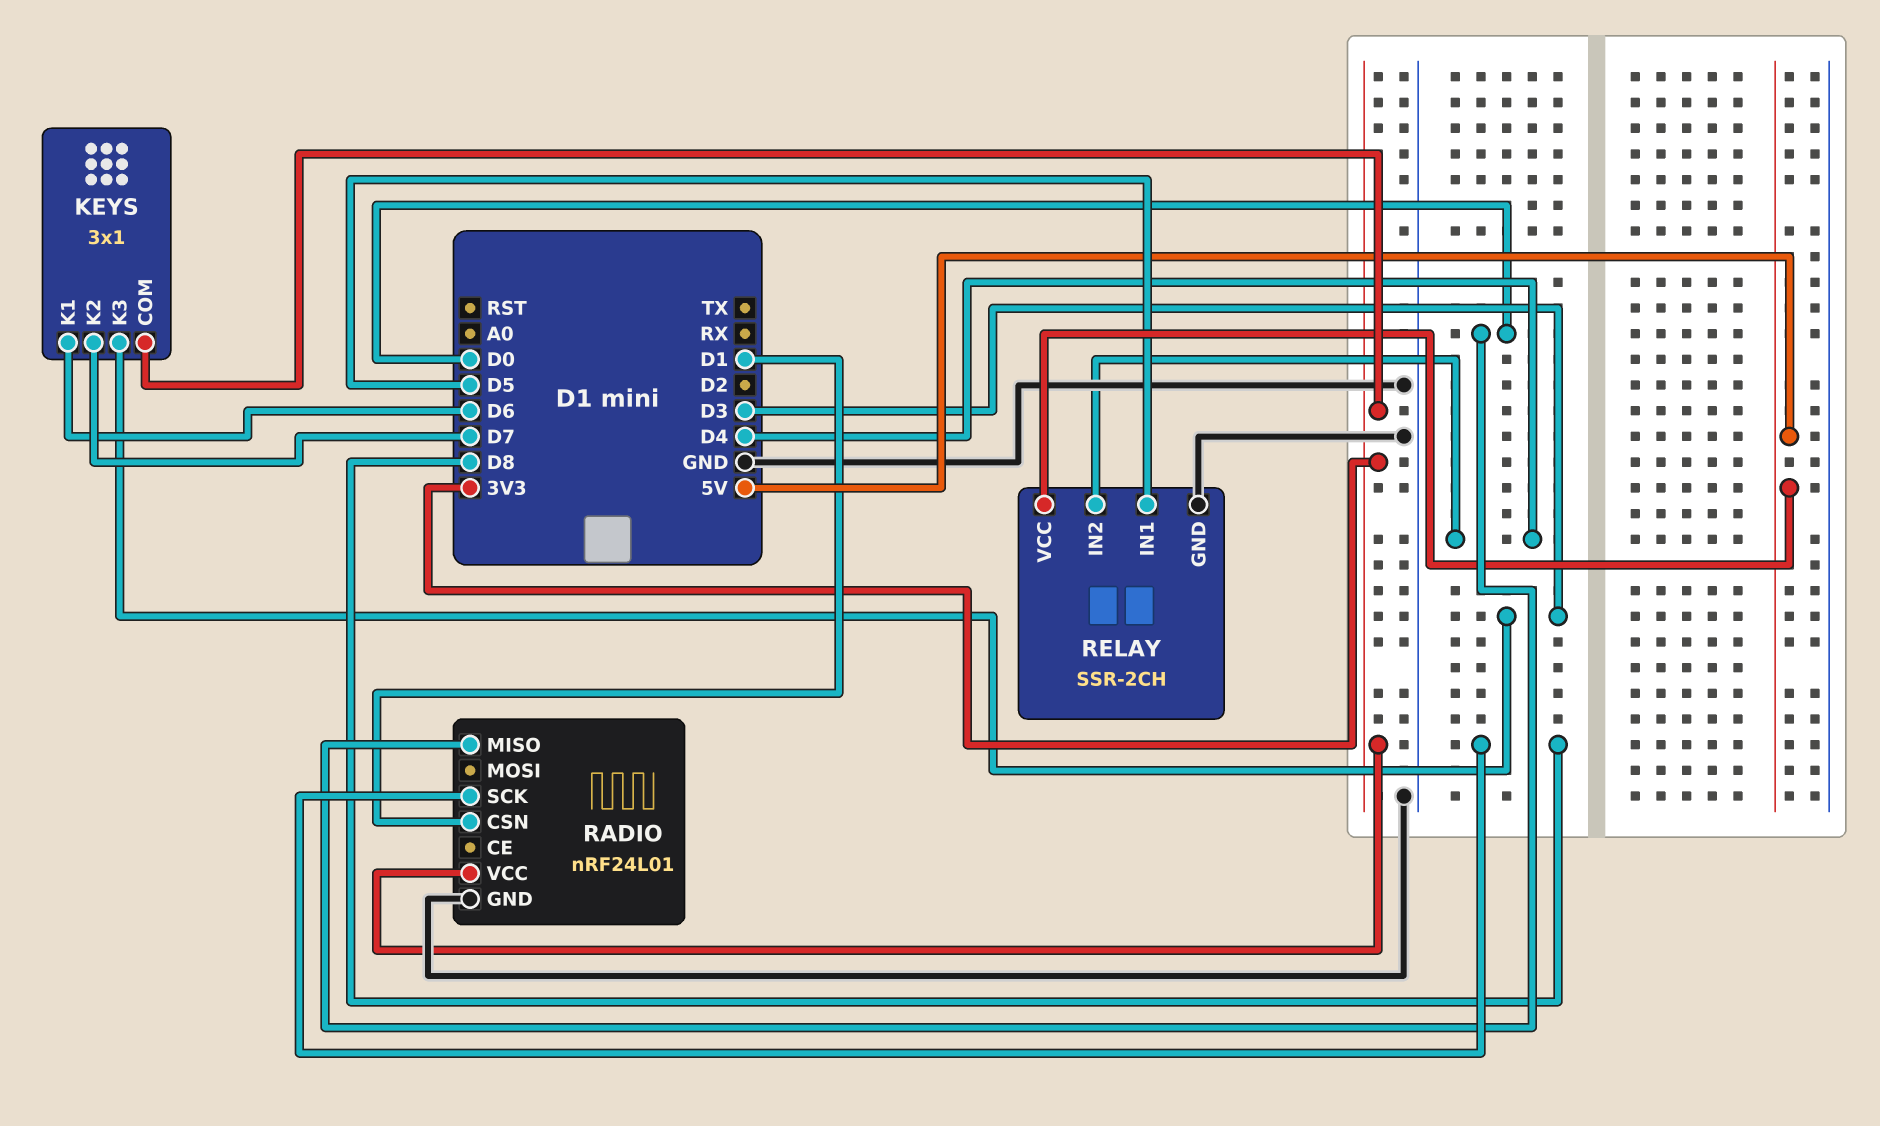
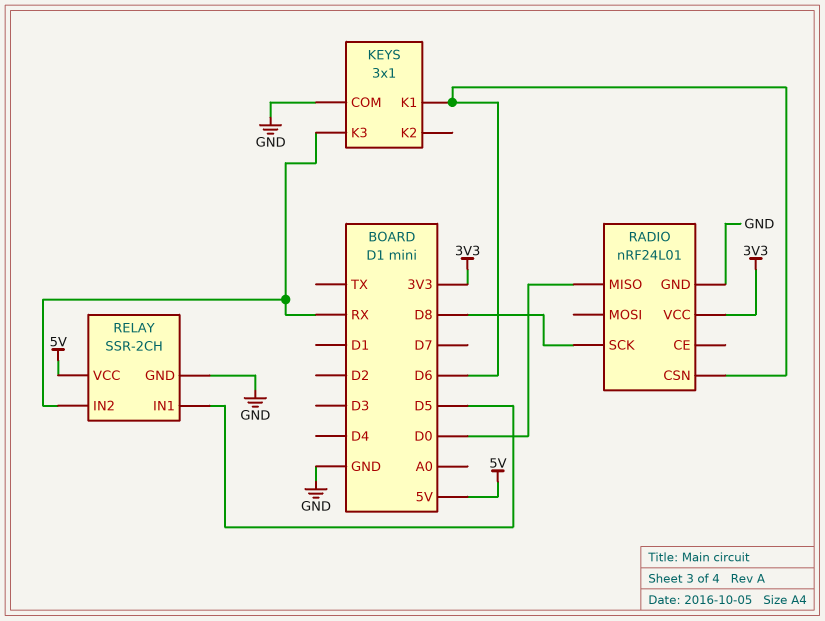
KEYS pin COM: 3V3 -> GND
KEYS pin K2: D7 -> none
KEYS pin K3: D3 -> RX
RADIO pin CSN: D1 -> D6
RELAY pin IN2: D4 -> RX

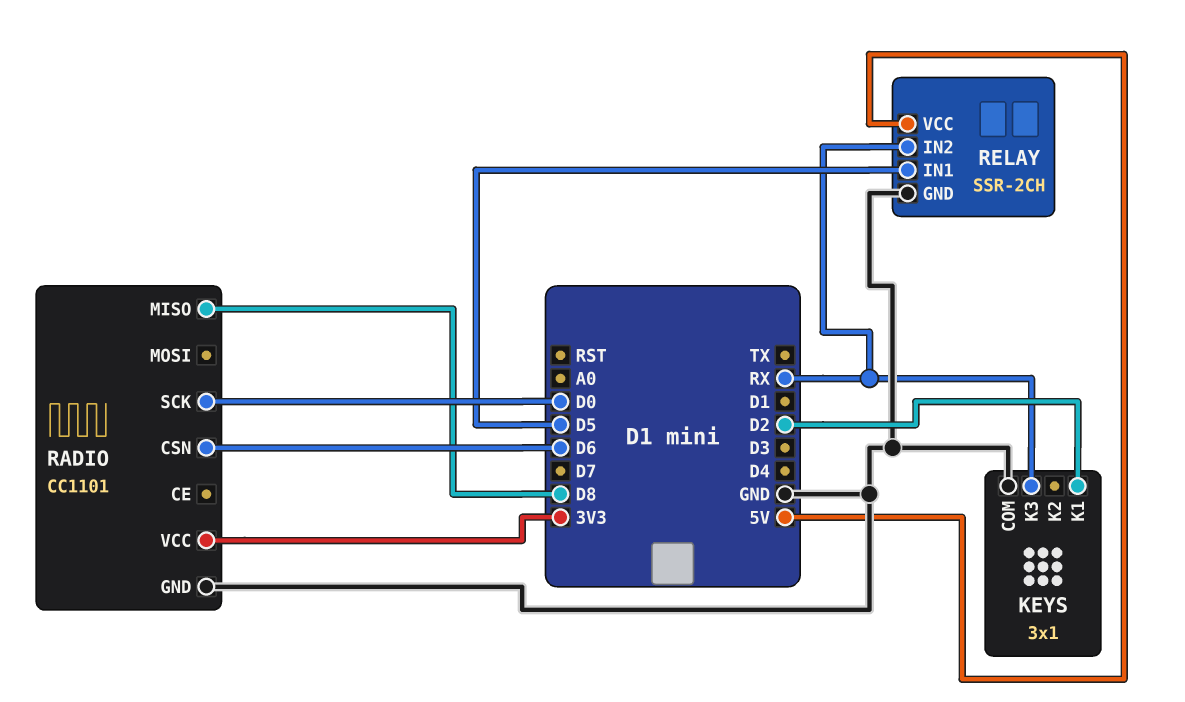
KEYS pin K1: D6 -> D2
RADIO: nRF24L01 -> CC1101
RADIO pin MISO: D0 -> D8
RADIO pin SCK: D8 -> D0

